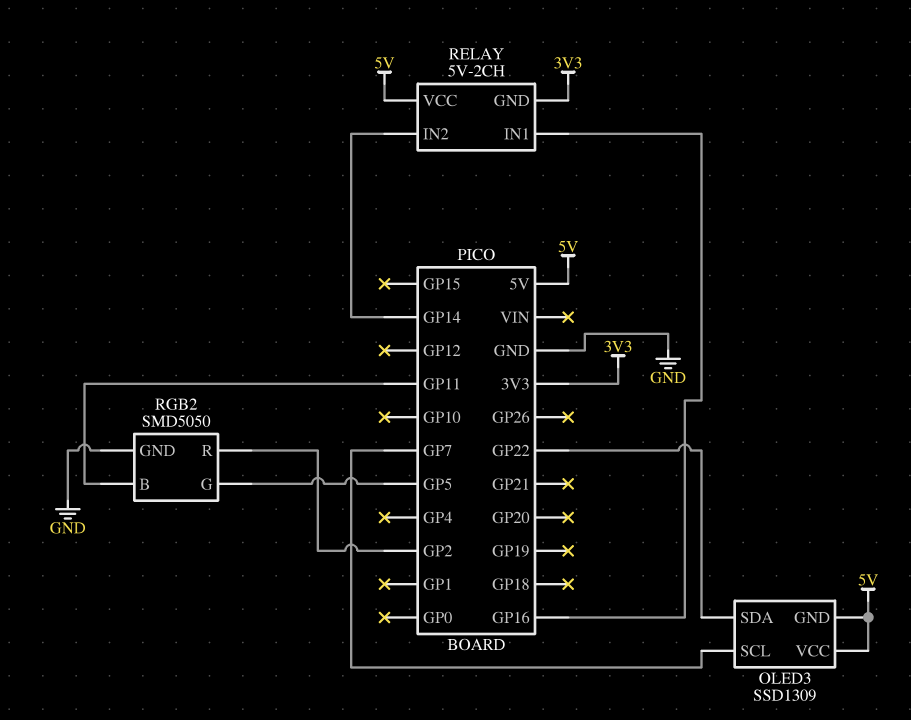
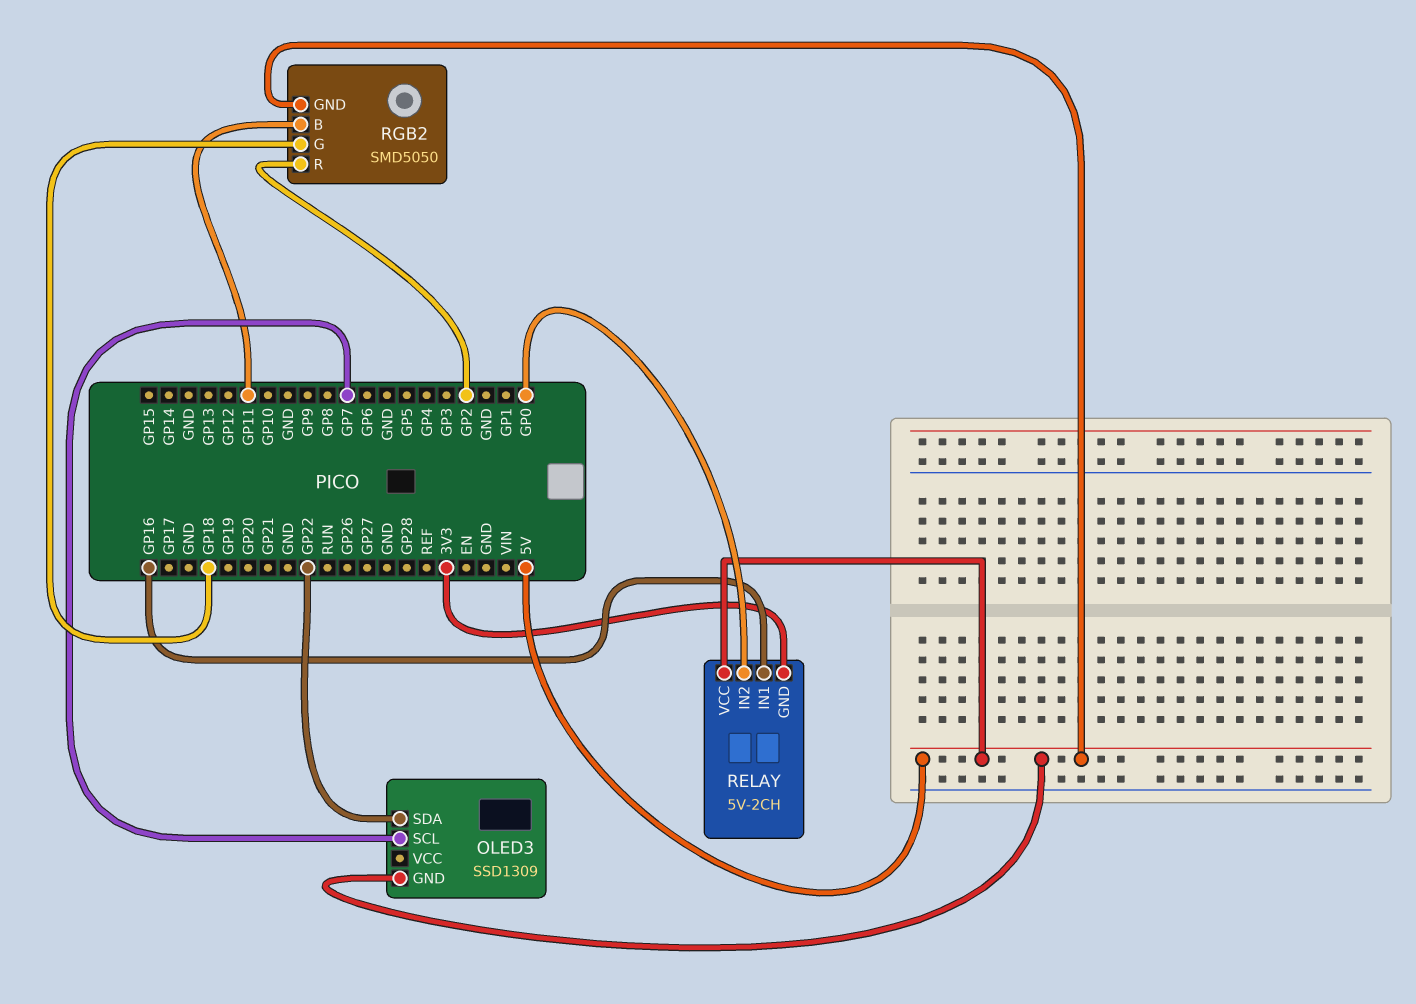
OLED3 pin VCC: 5V -> none
RELAY pin IN2: GP14 -> GP0
RGB2 pin G: GP5 -> GP18
RGB2 pin GND: GND -> 5V

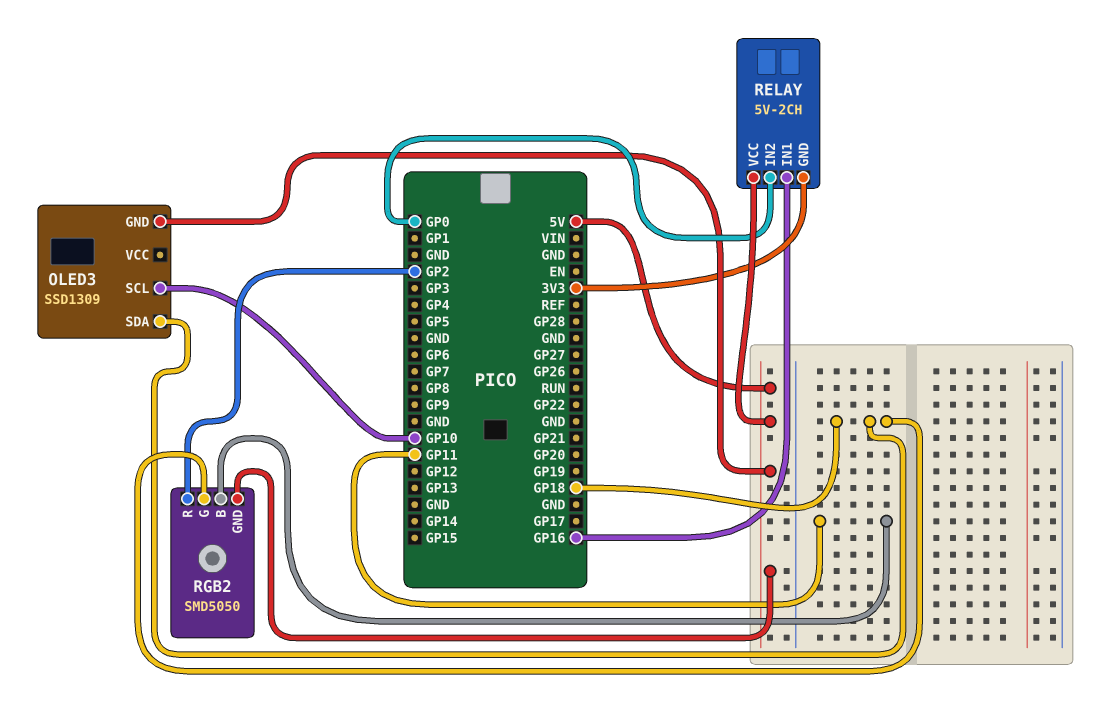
OLED3 pin SCL: GP7 -> GP10
OLED3 pin SDA: GP22 -> GP18

